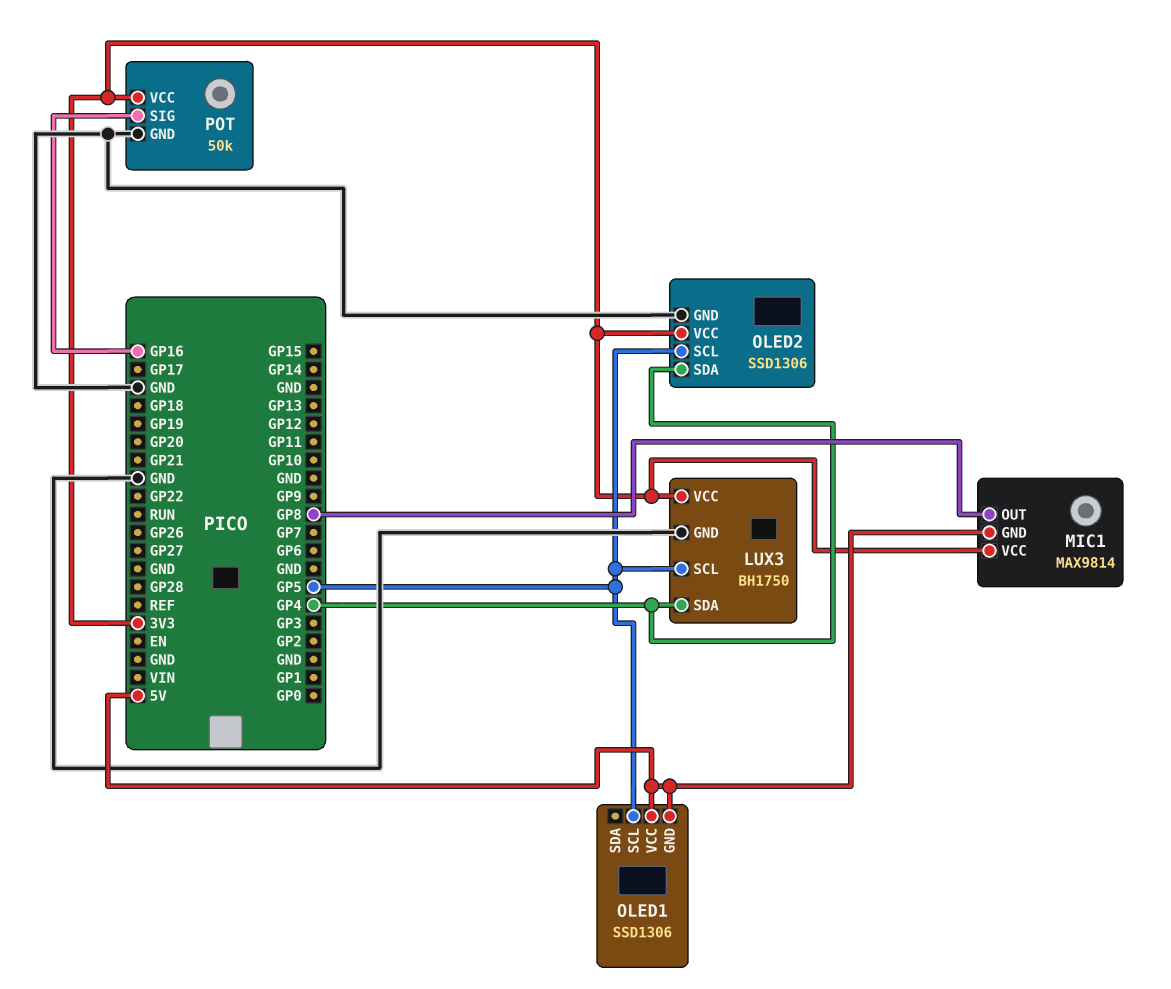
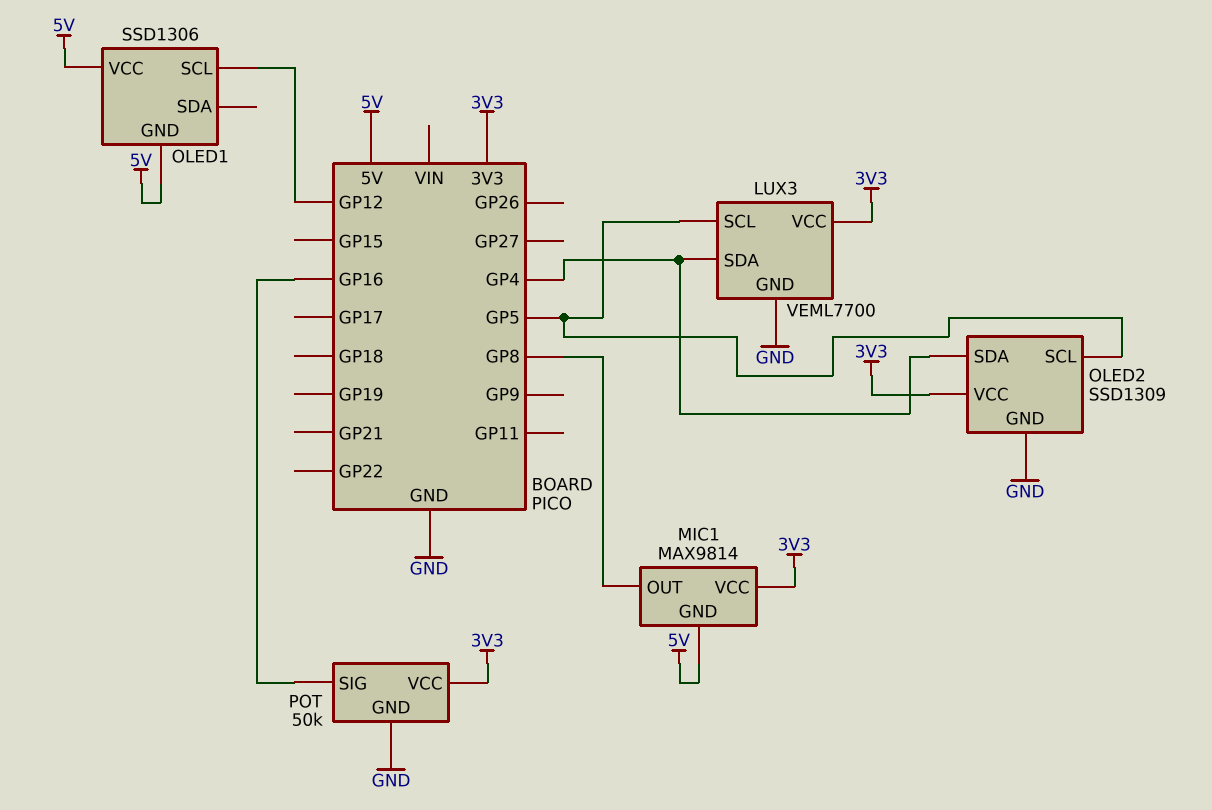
LUX3: BH1750 -> VEML7700
OLED1 pin SCL: GP5 -> GP12
OLED2: SSD1306 -> SSD1309

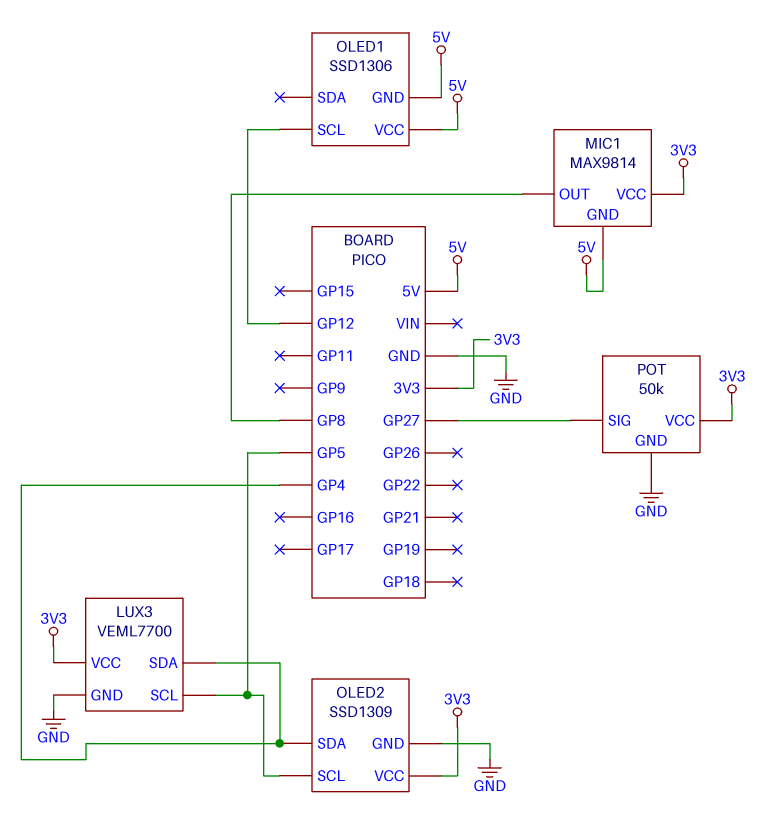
POT pin SIG: GP16 -> GP27

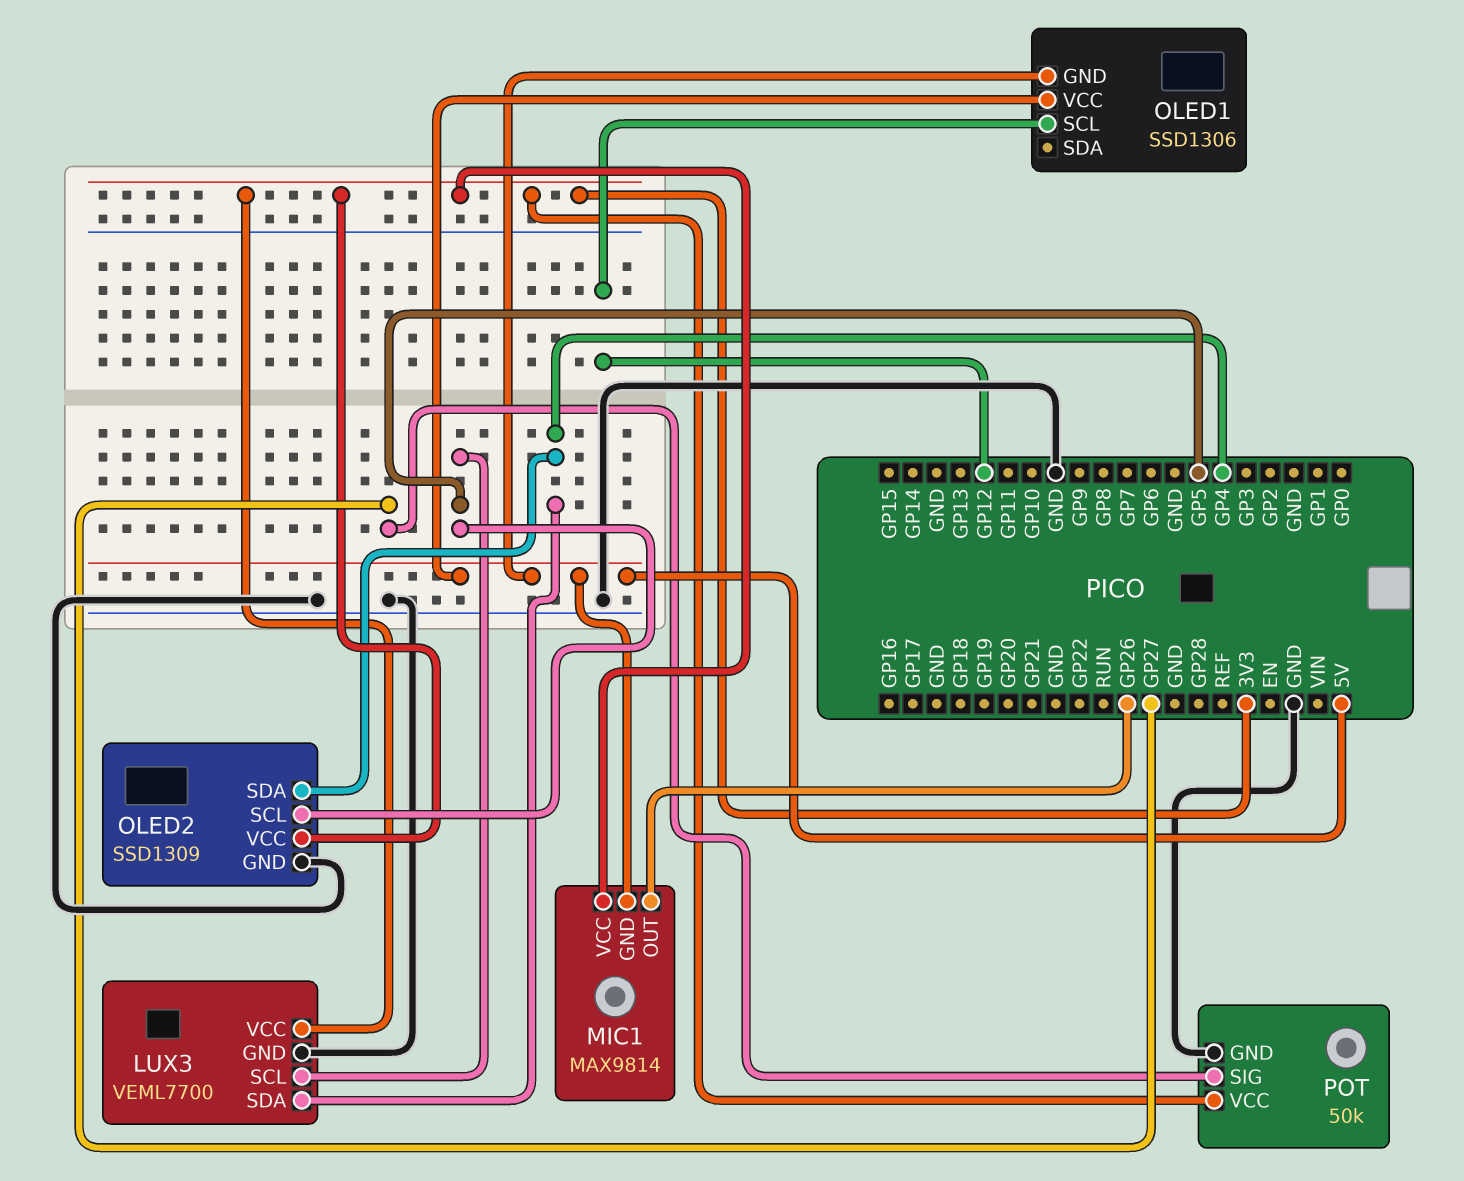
MIC1 pin OUT: GP8 -> GP26

